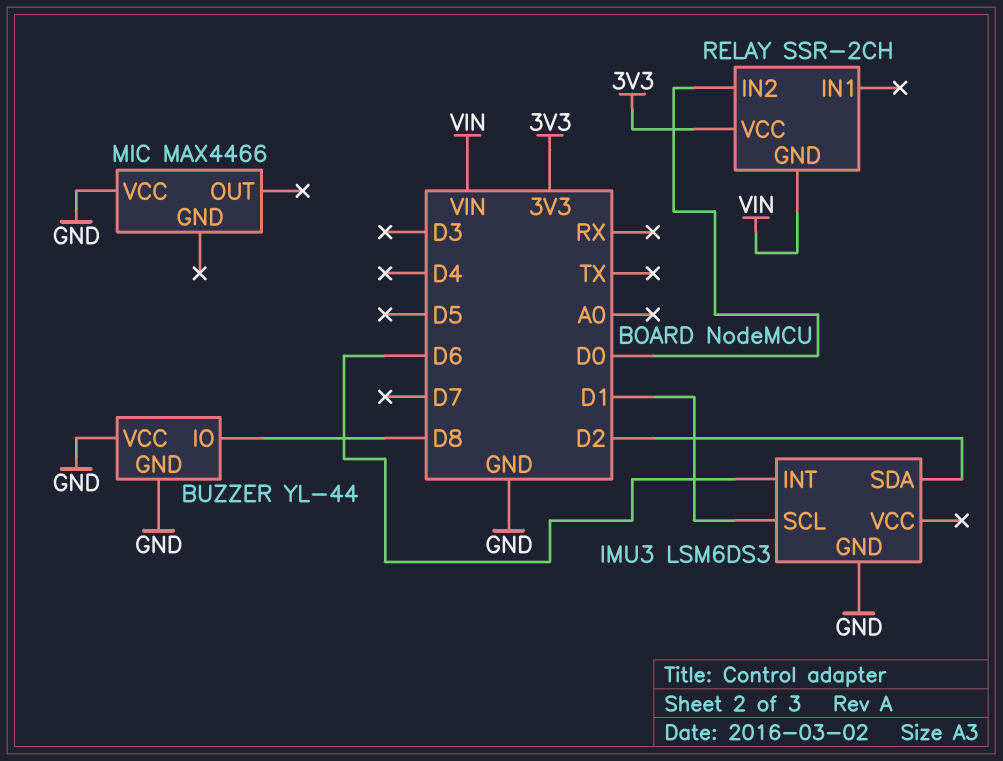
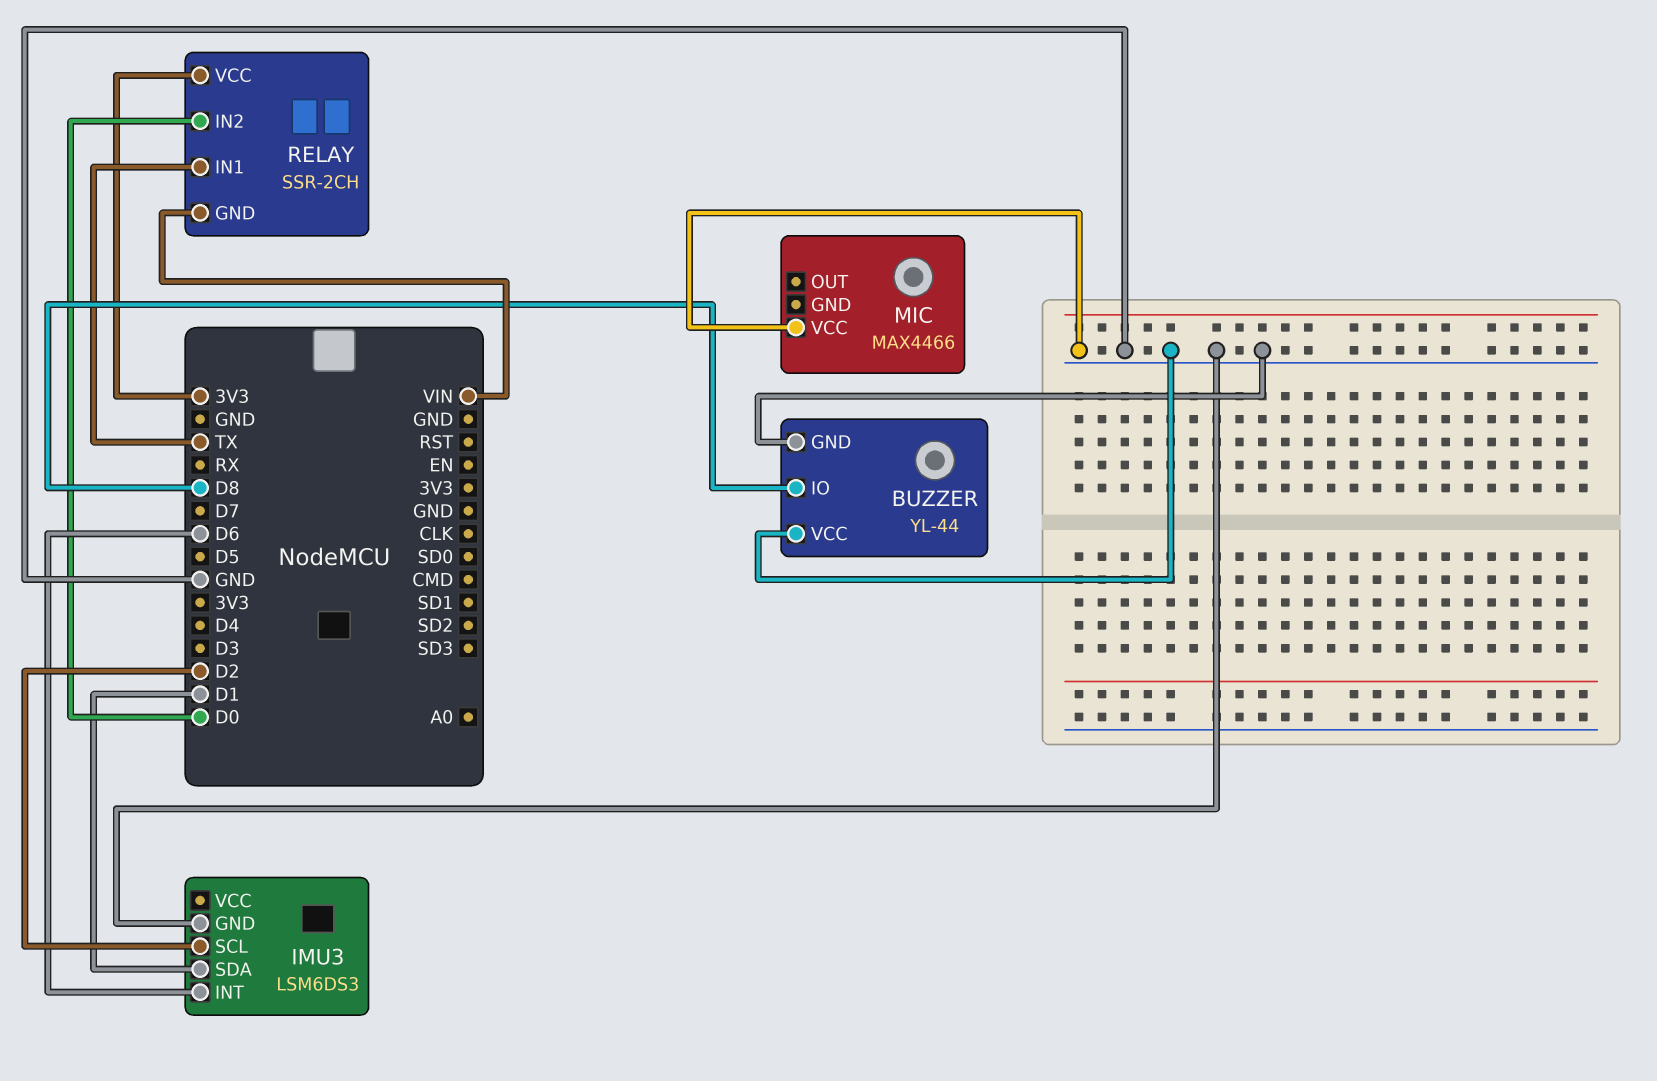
IMU3 pin SCL: D1 -> D2
IMU3 pin SDA: D2 -> D1
RELAY pin IN1: none -> TX

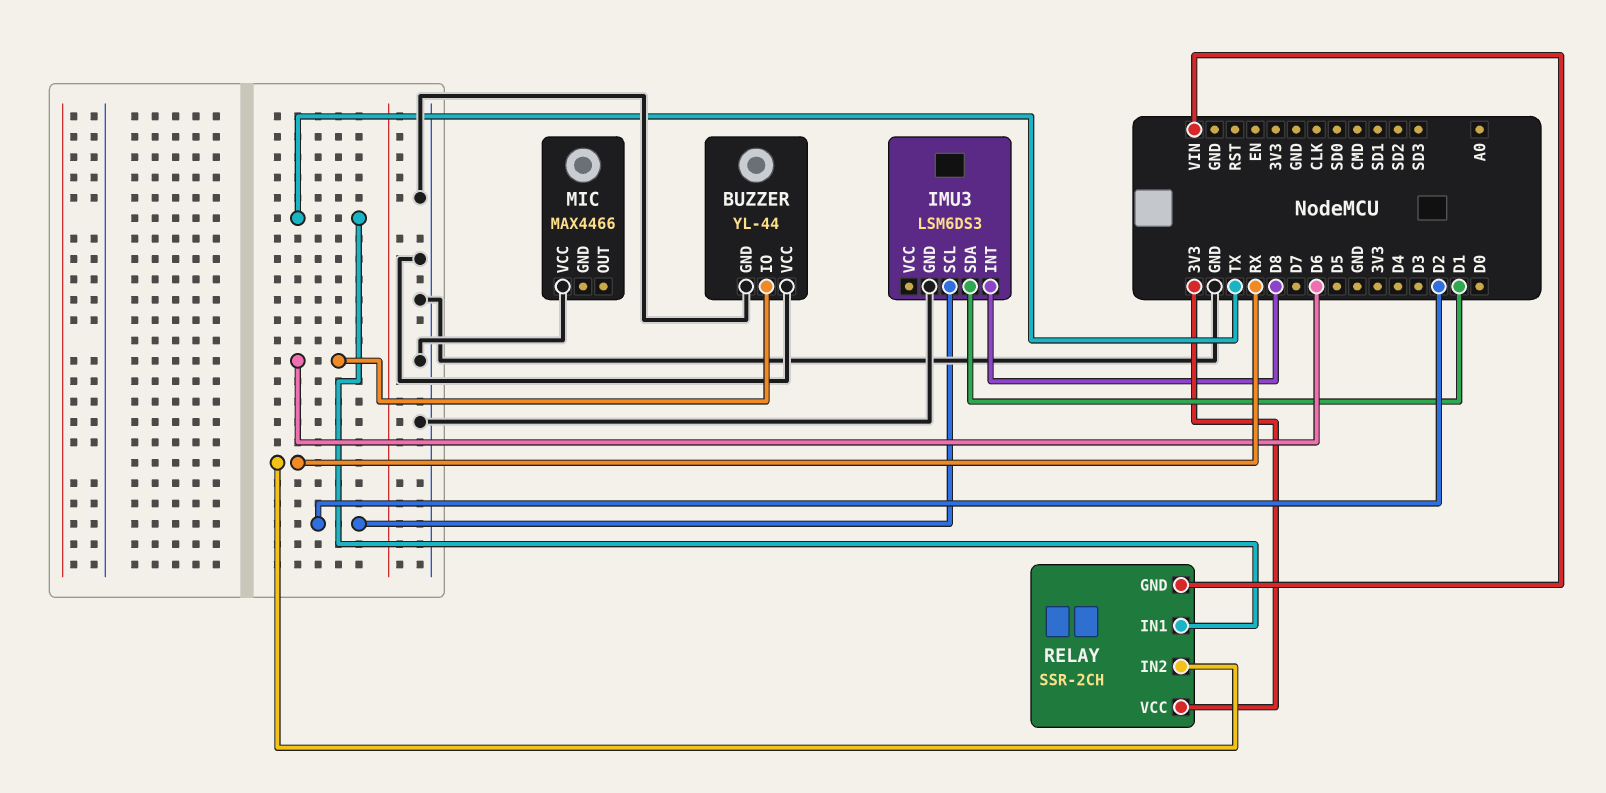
BUZZER pin IO: D8 -> D6
IMU3 pin INT: D6 -> D8
RELAY pin IN2: D0 -> RX

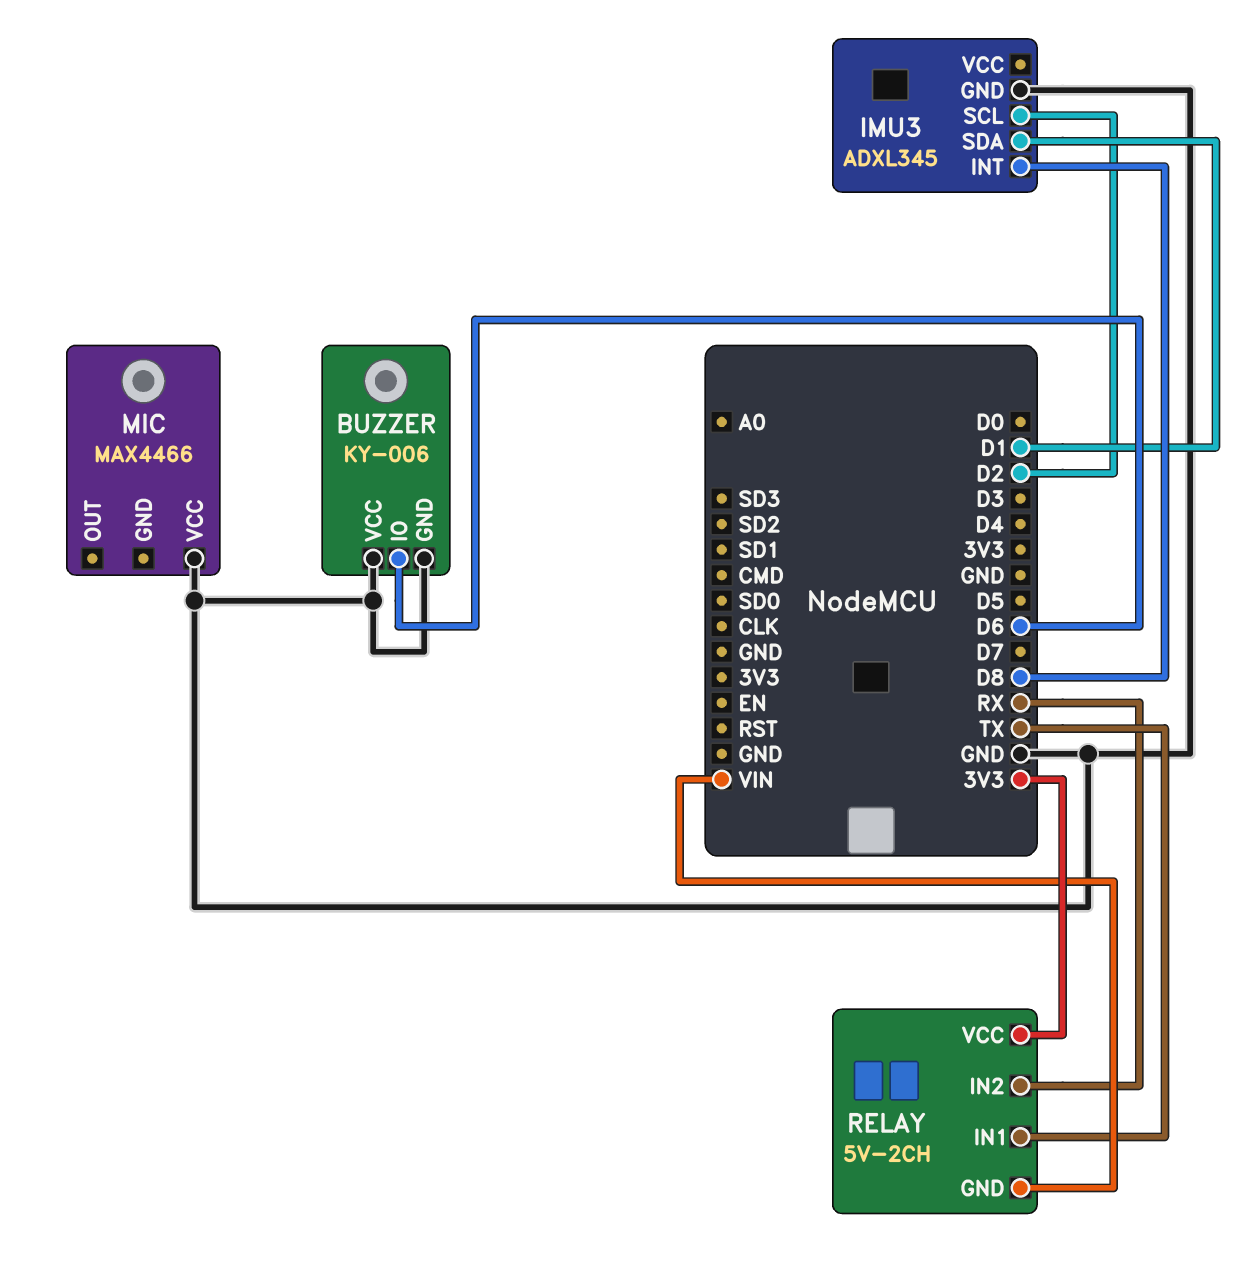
BUZZER: YL-44 -> KY-006
IMU3: LSM6DS3 -> ADXL345
RELAY: SSR-2CH -> 5V-2CH

